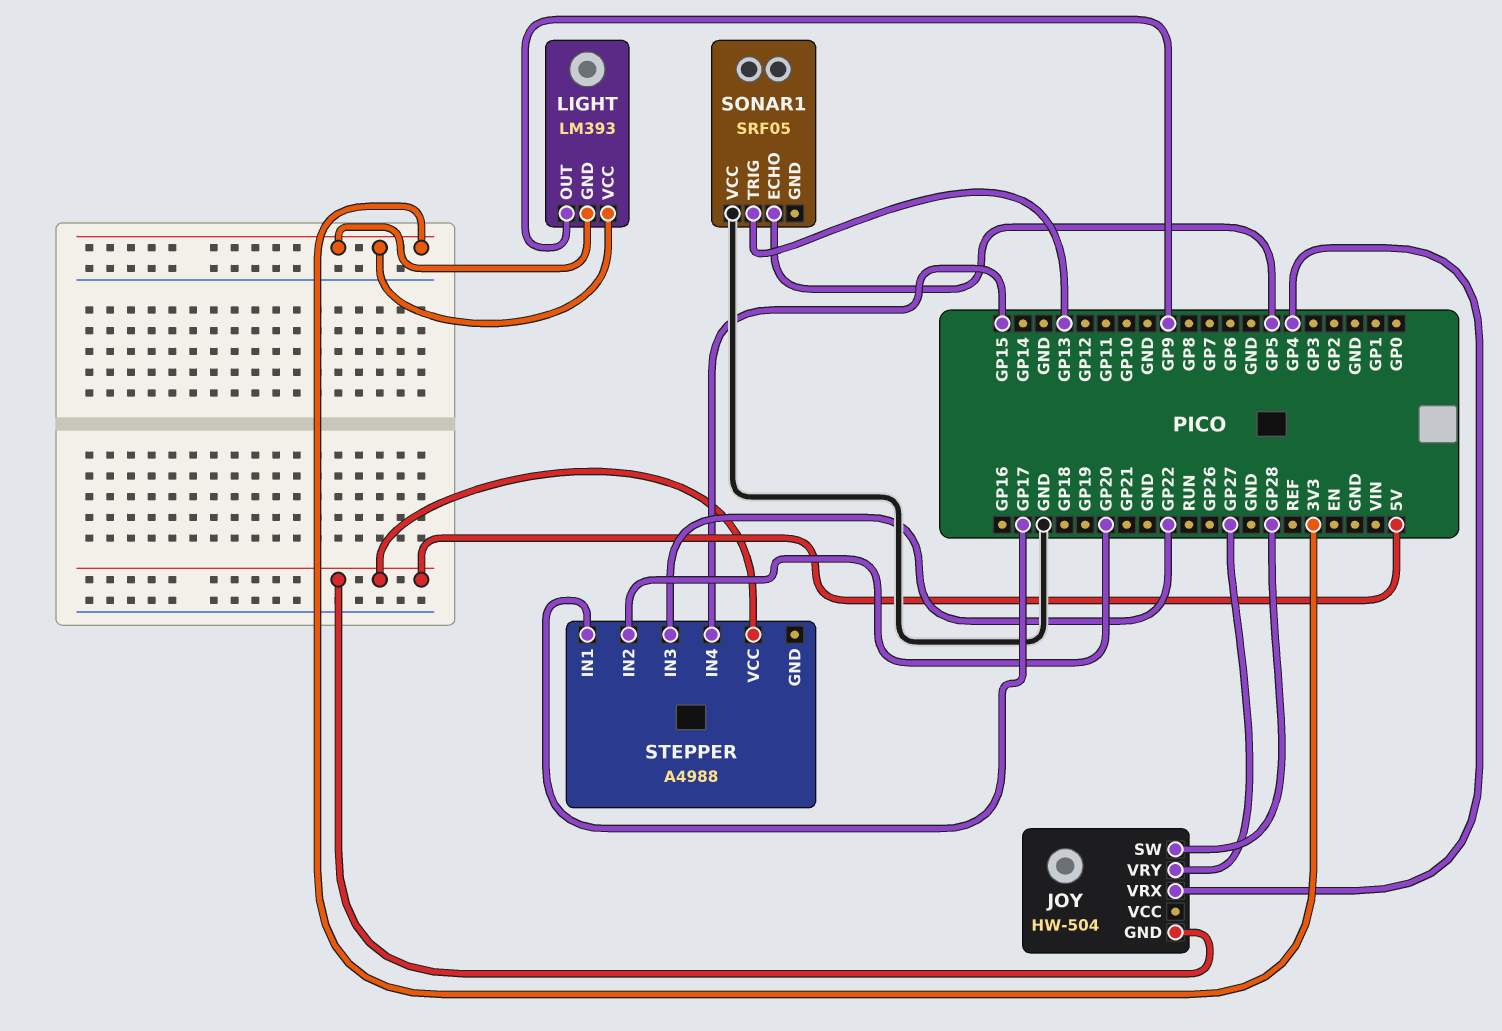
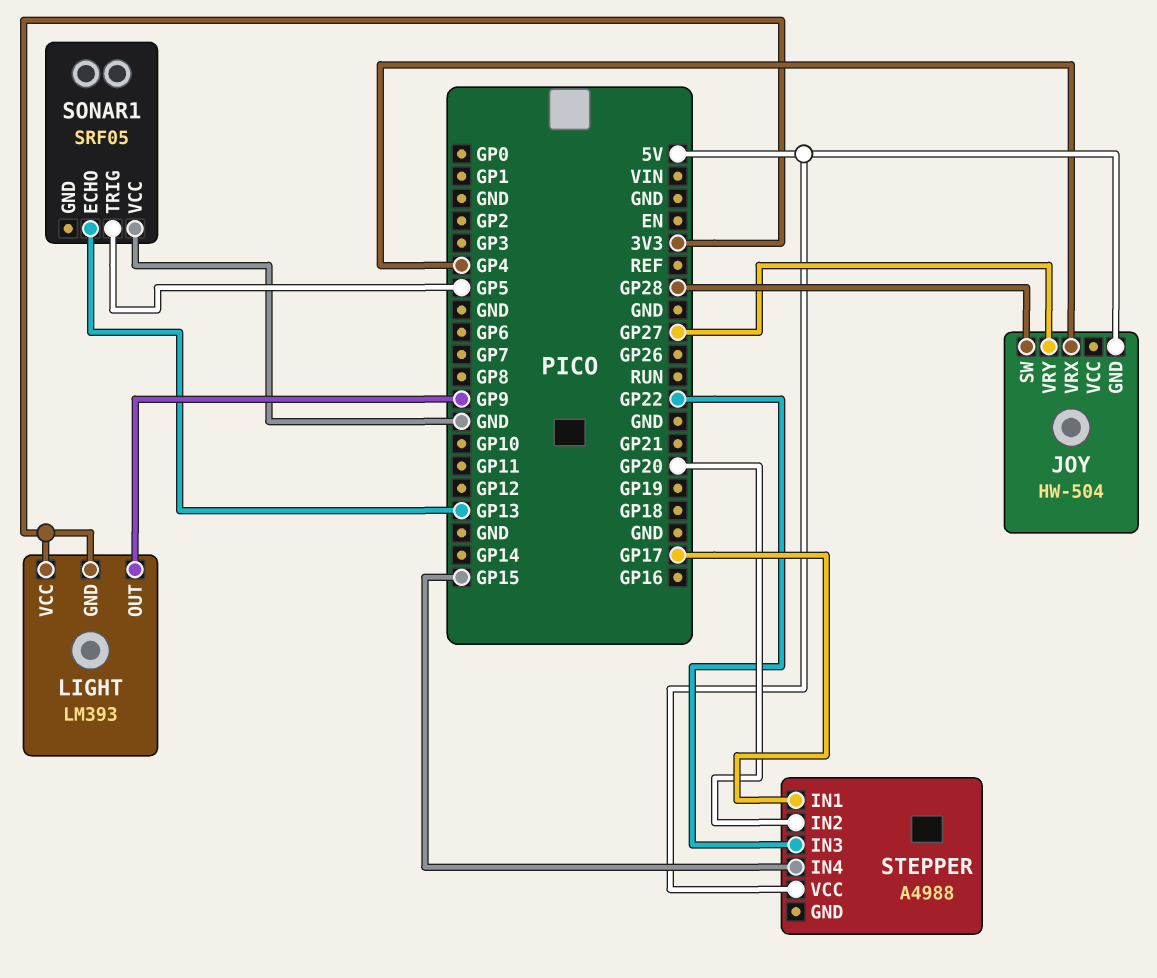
SONAR1 pin ECHO: GP5 -> GP13
SONAR1 pin TRIG: GP13 -> GP5

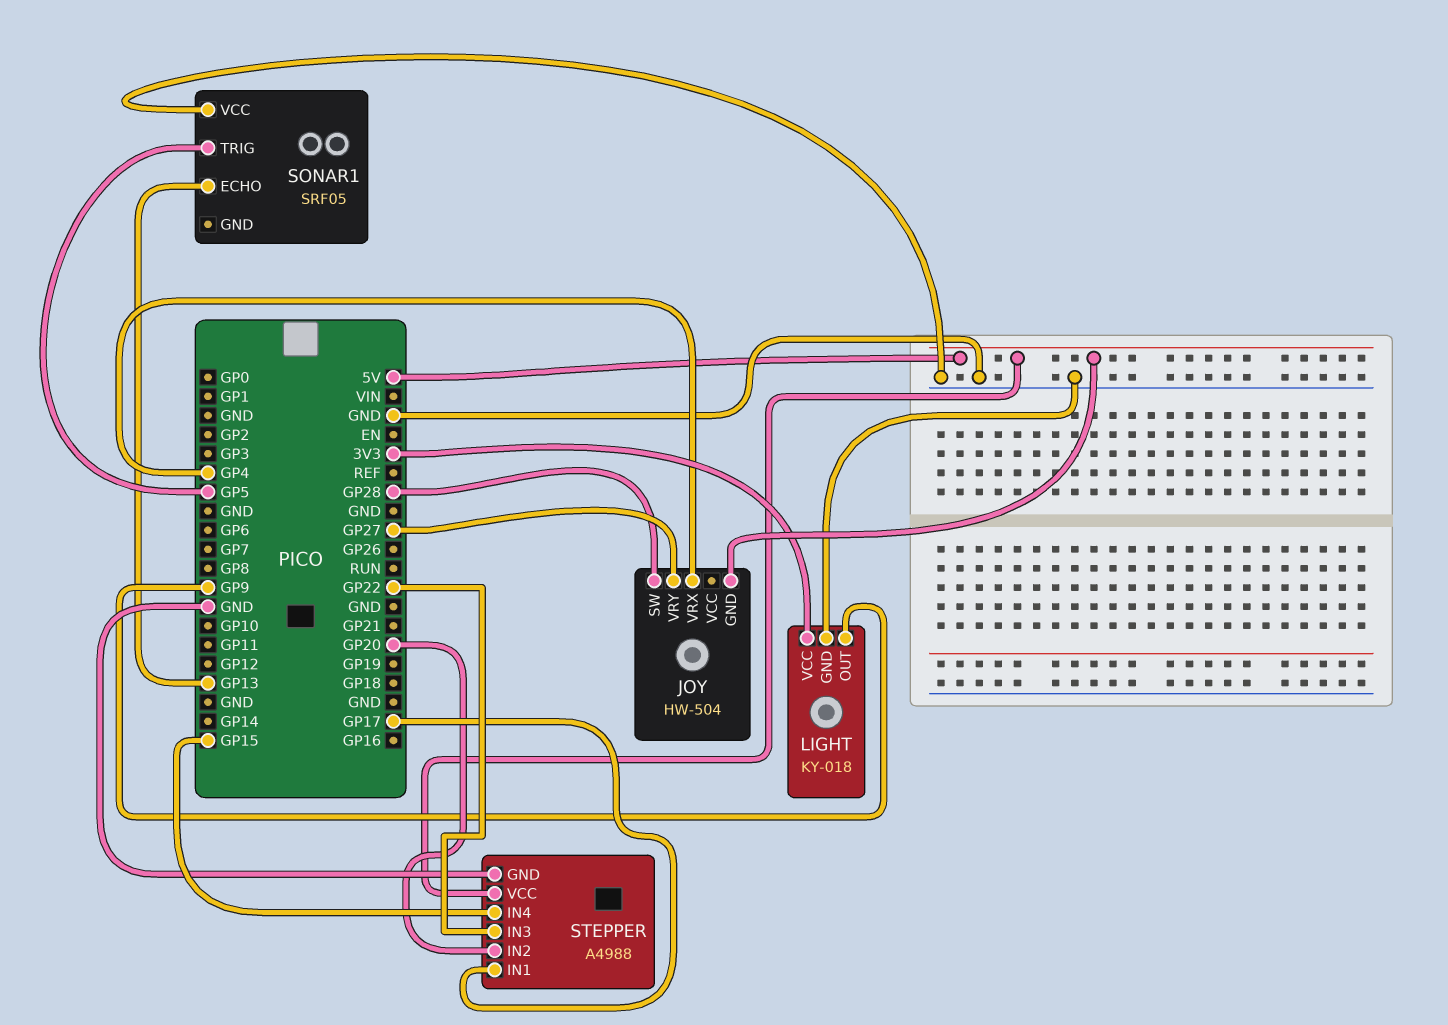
LIGHT: LM393 -> KY-018
LIGHT pin GND: 3V3 -> GND
STEPPER pin GND: none -> GND

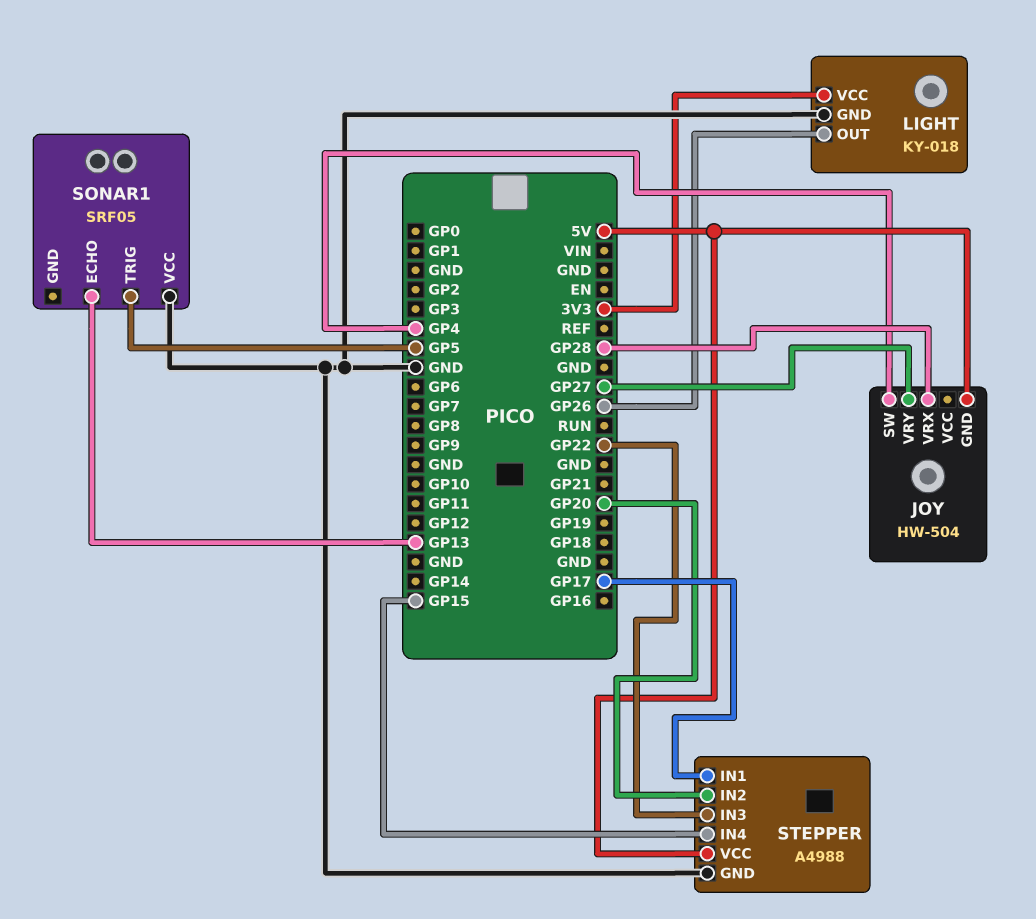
JOY pin SW: GP28 -> GP4
JOY pin VRX: GP4 -> GP28
LIGHT pin OUT: GP9 -> GP26

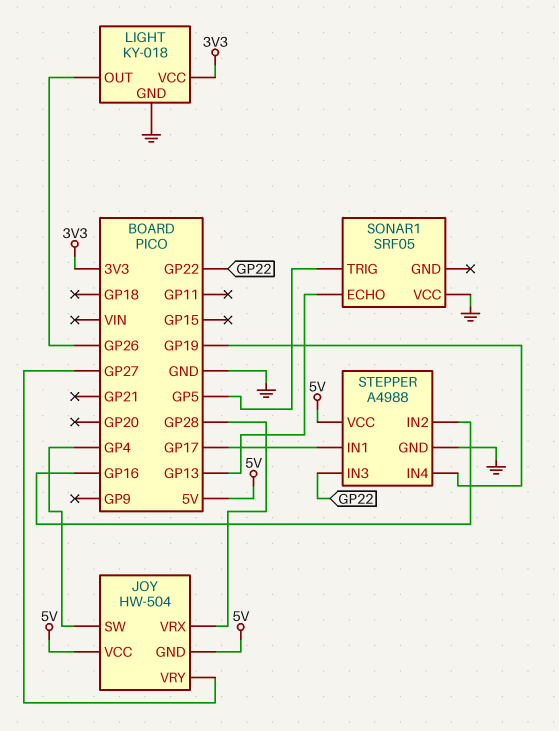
JOY pin VCC: none -> 5V
STEPPER pin IN2: GP20 -> GP16
STEPPER pin IN4: GP15 -> GP19

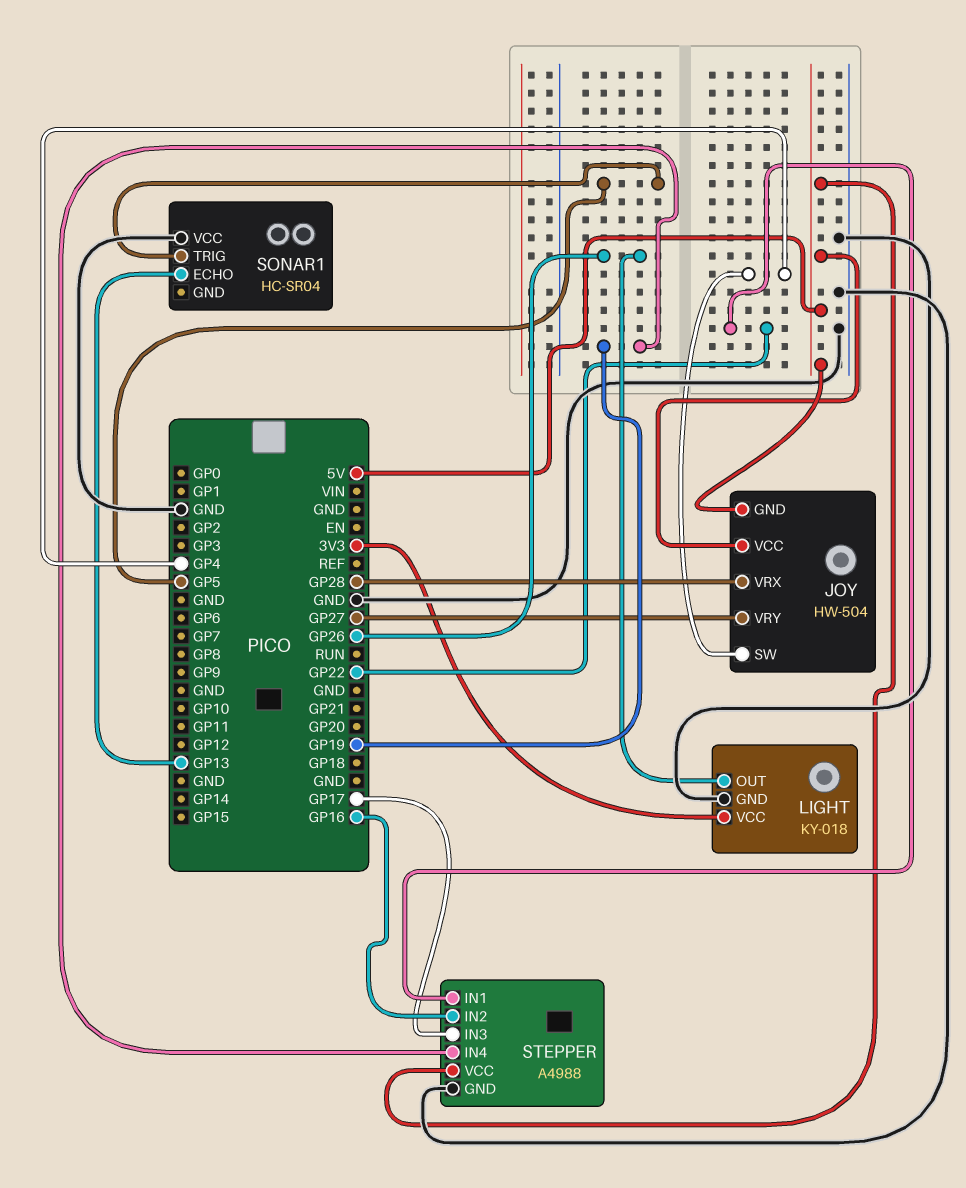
SONAR1: SRF05 -> HC-SR04
STEPPER pin IN1: GP17 -> GP22
STEPPER pin IN3: GP22 -> GP17

